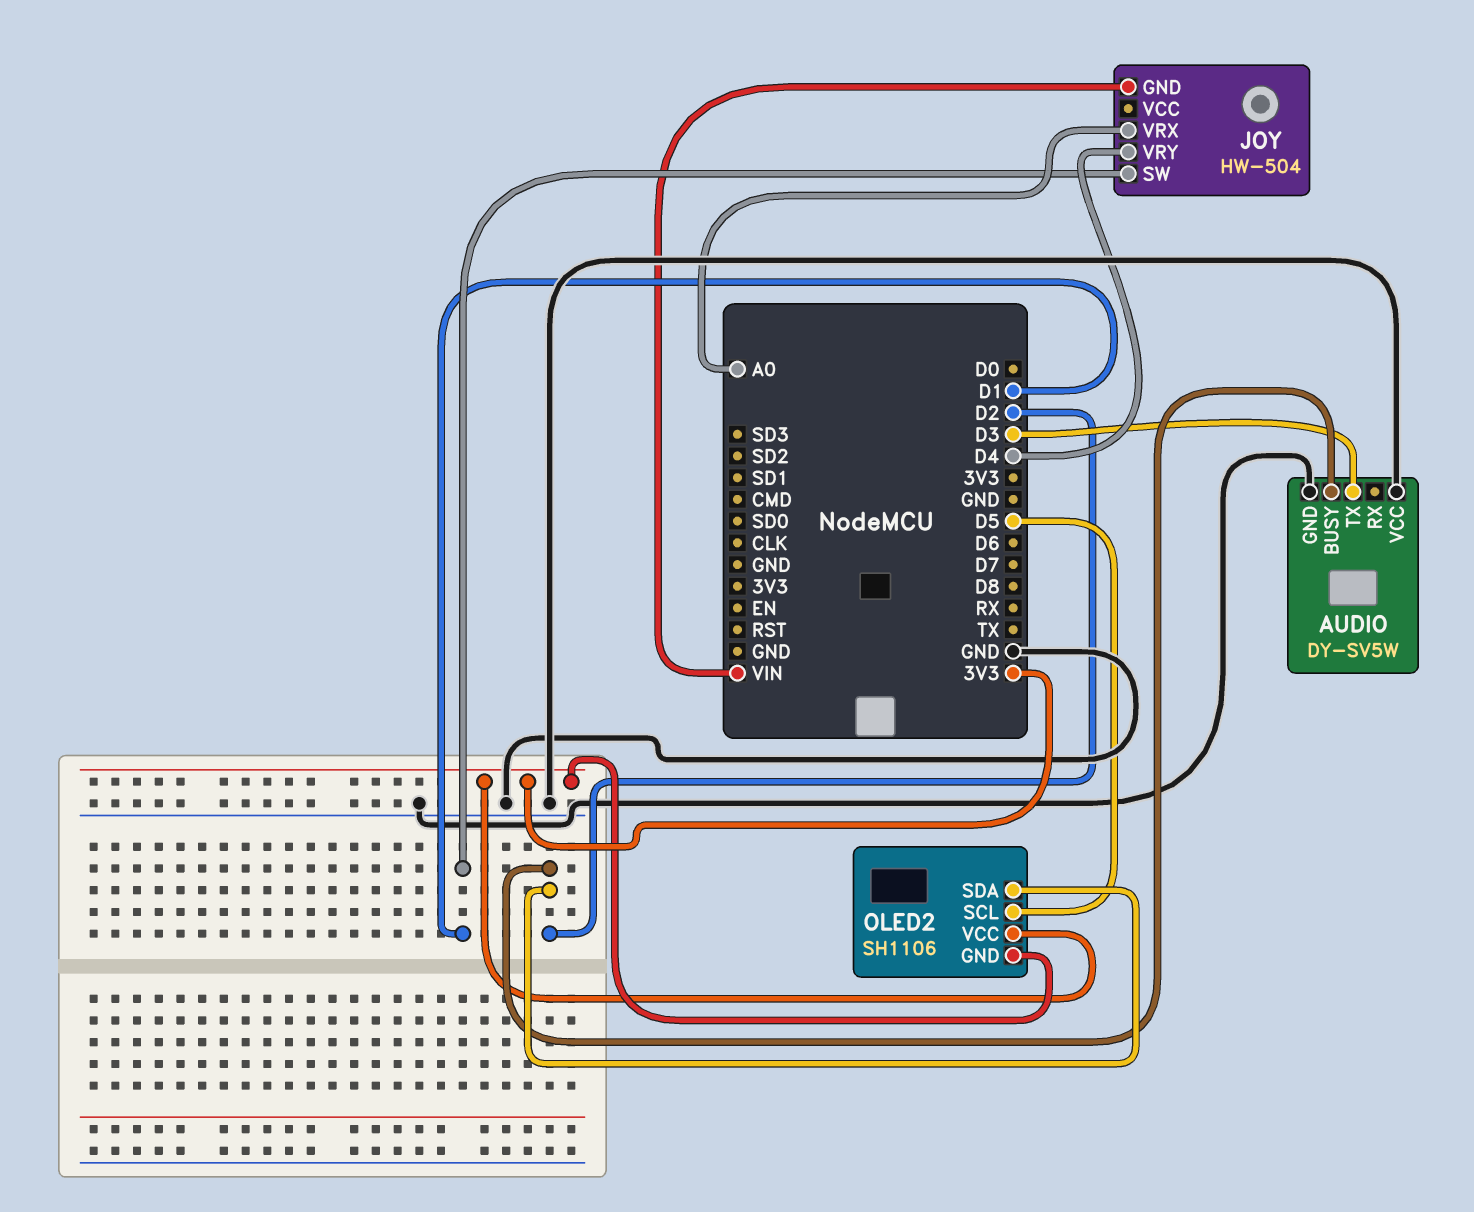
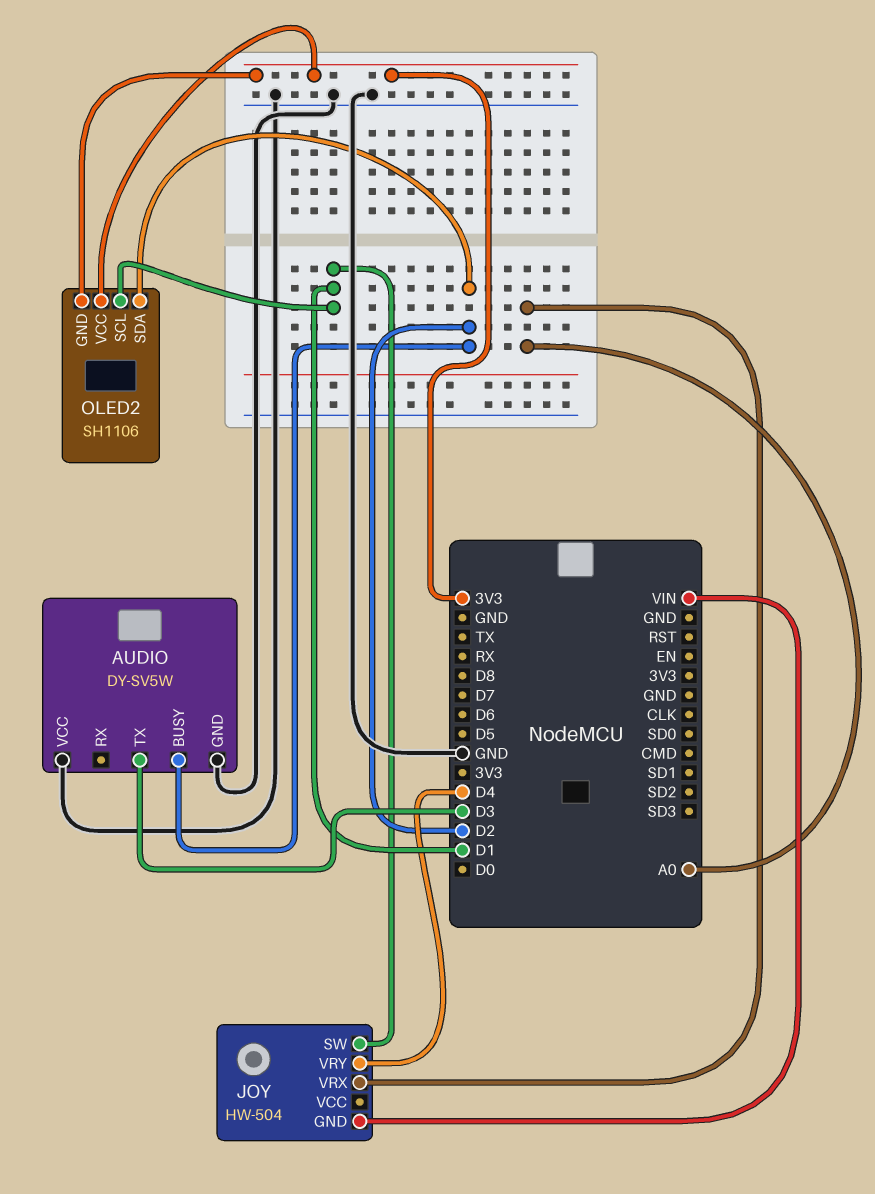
OLED2 pin SCL: D5 -> D1

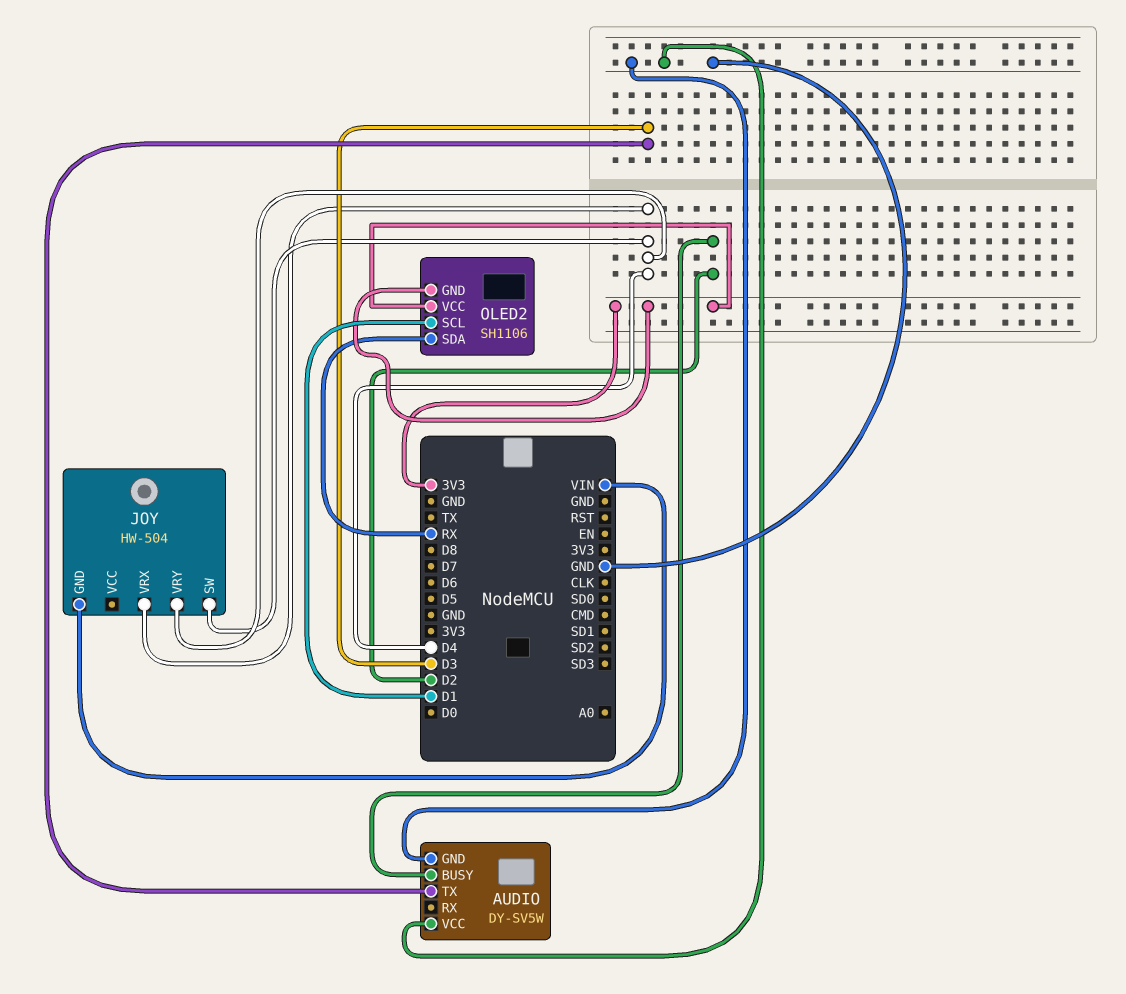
JOY pin SW: D1 -> D4
JOY pin VRX: A0 -> D4
OLED2 pin SDA: D2 -> RX

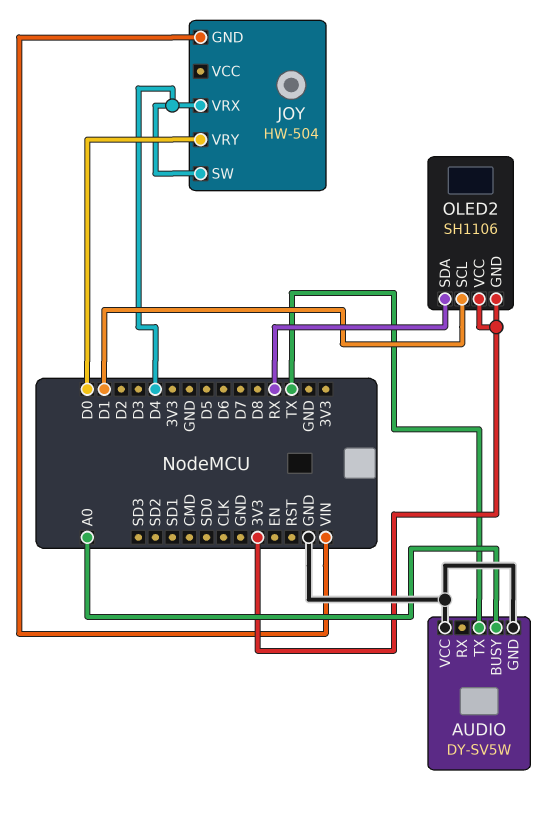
AUDIO pin BUSY: D2 -> A0
AUDIO pin TX: D3 -> TX
JOY pin VRY: D4 -> D0

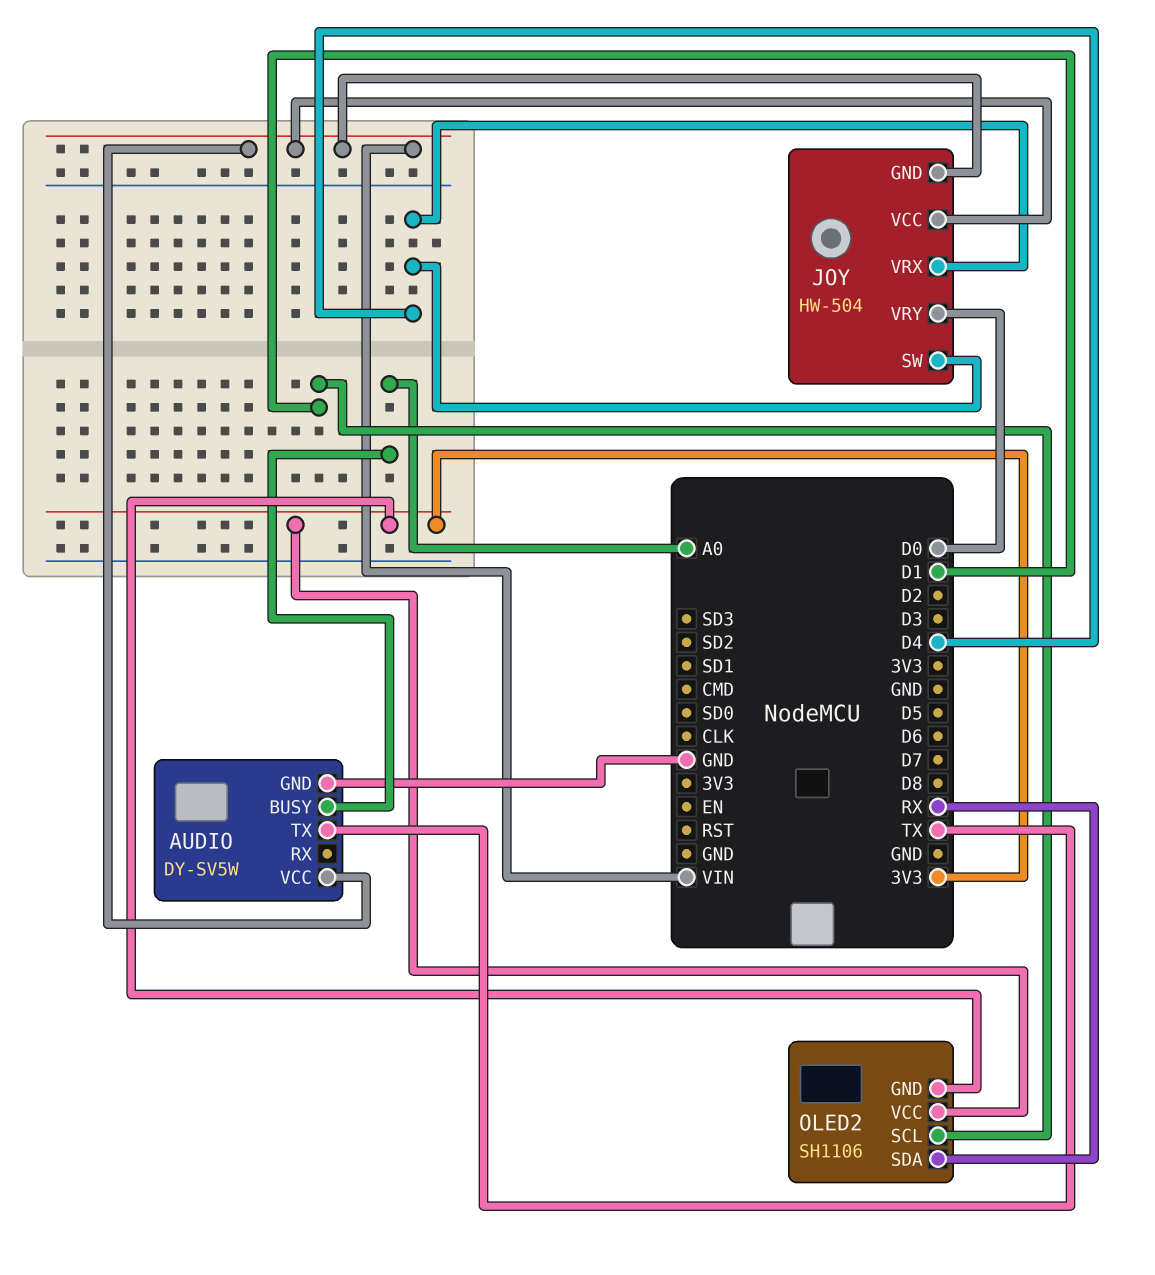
AUDIO pin VCC: GND -> VIN
JOY pin VCC: none -> VIN

